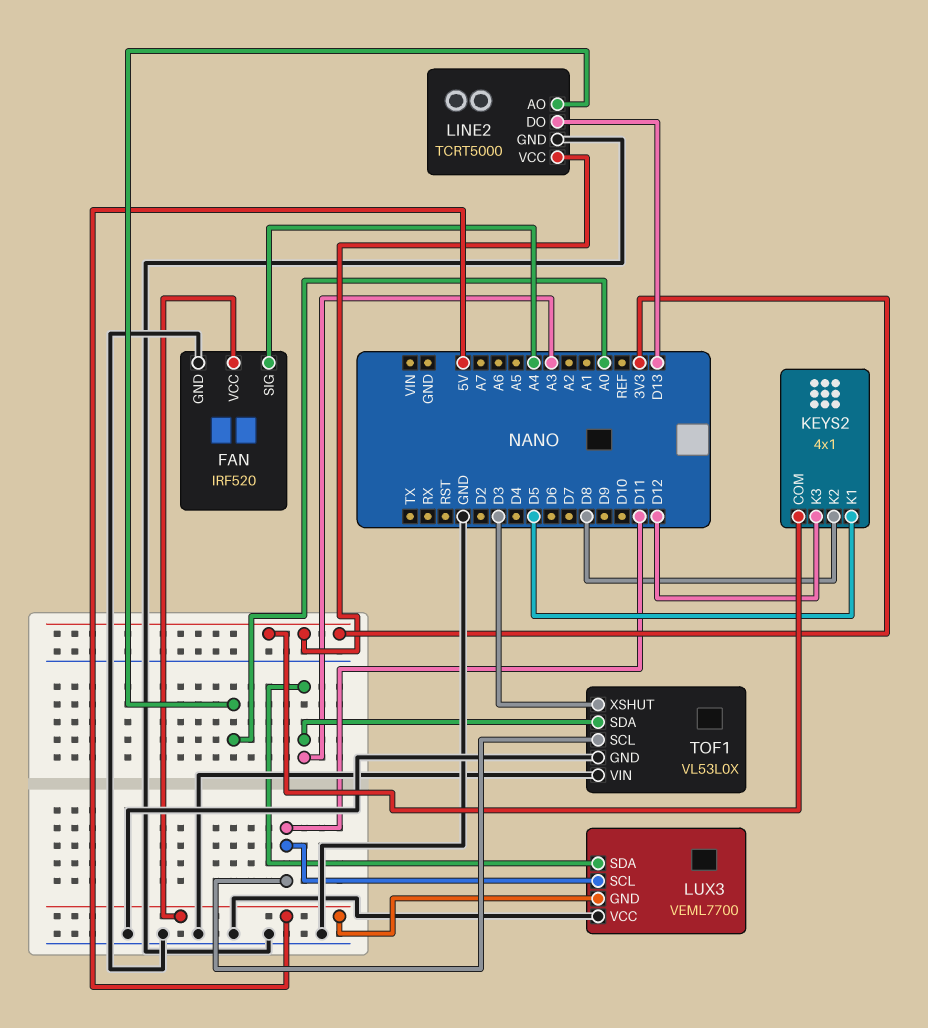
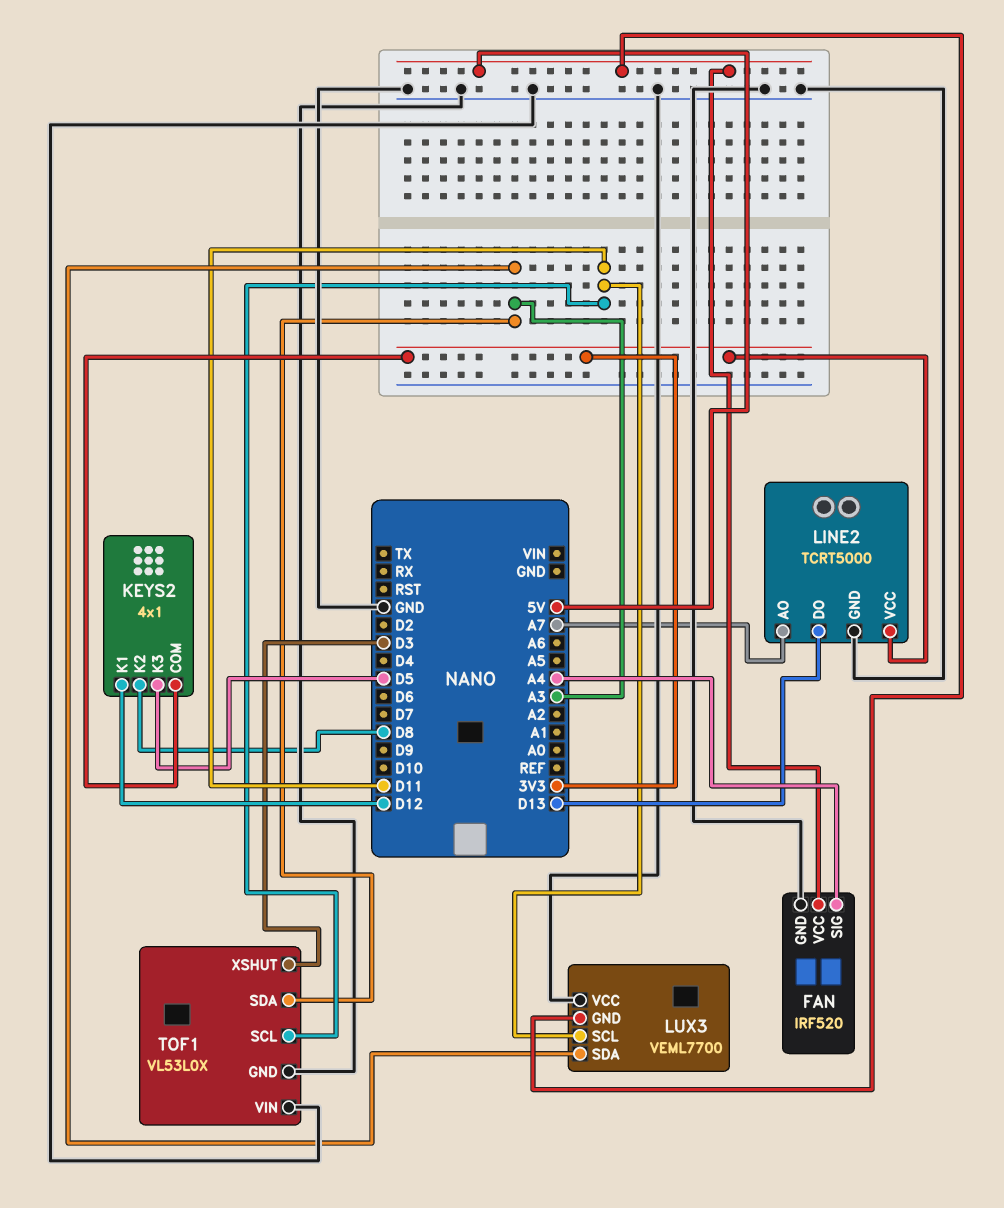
KEYS2 pin K1: D5 -> D12
KEYS2 pin K3: D12 -> D5
LINE2 pin AO: A0 -> A7

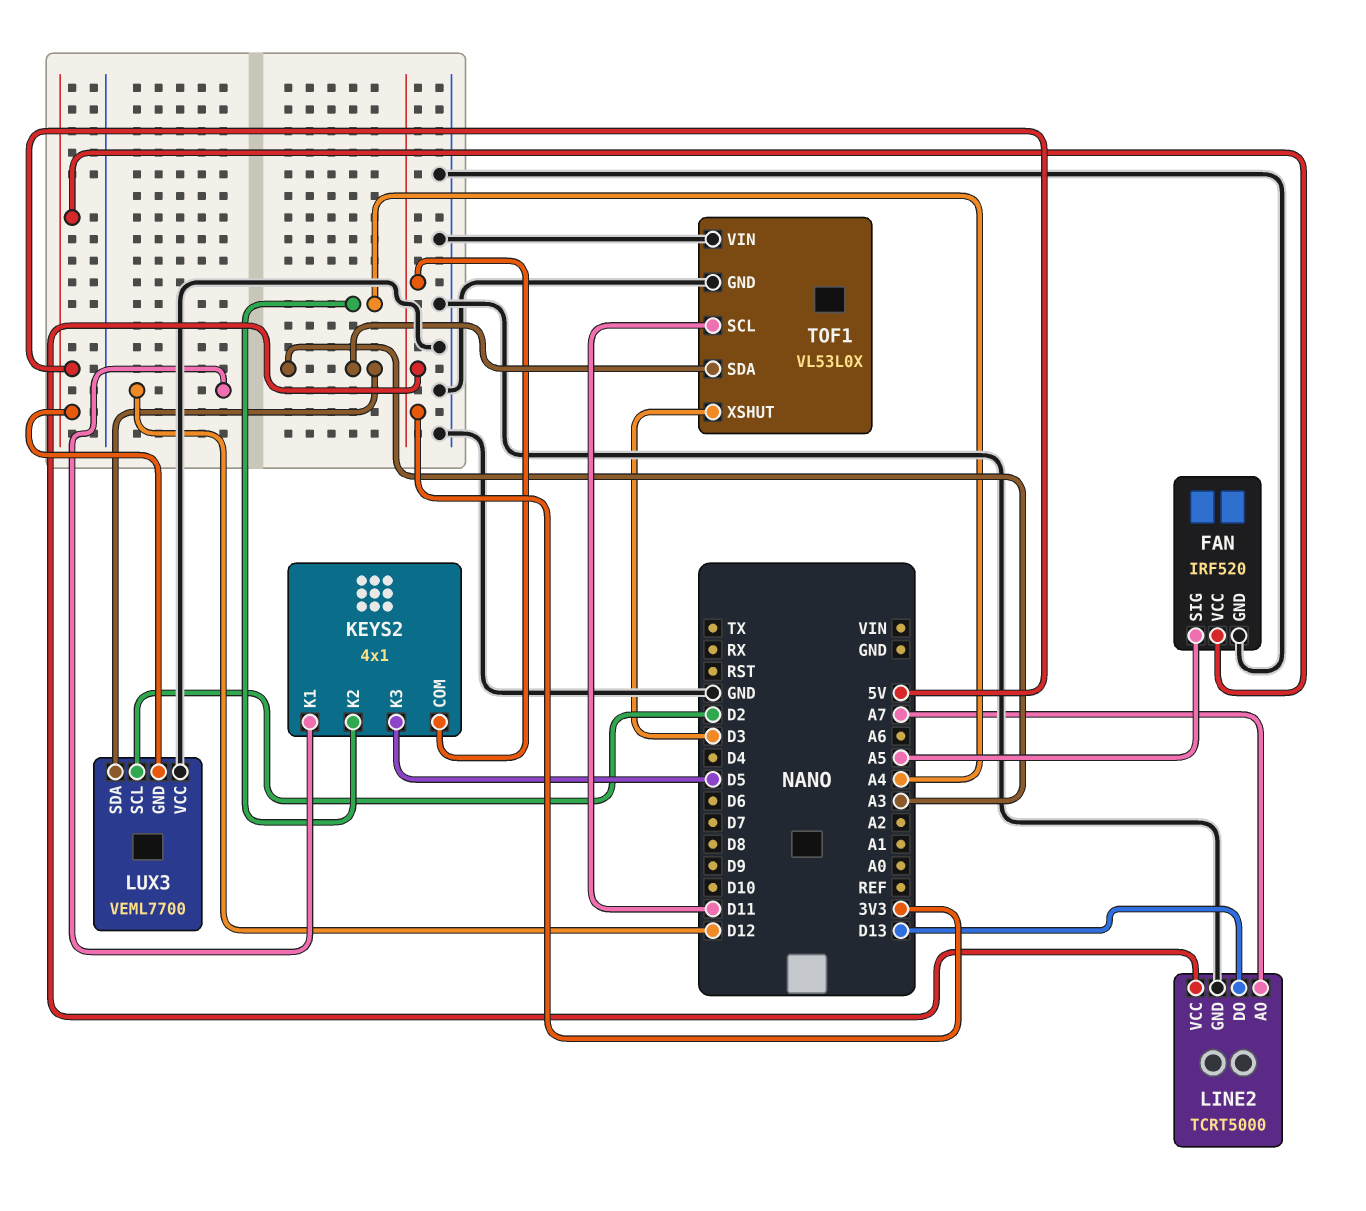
FAN pin SIG: A4 -> A5
KEYS2 pin K2: D8 -> A4
LUX3 pin SCL: D11 -> D2

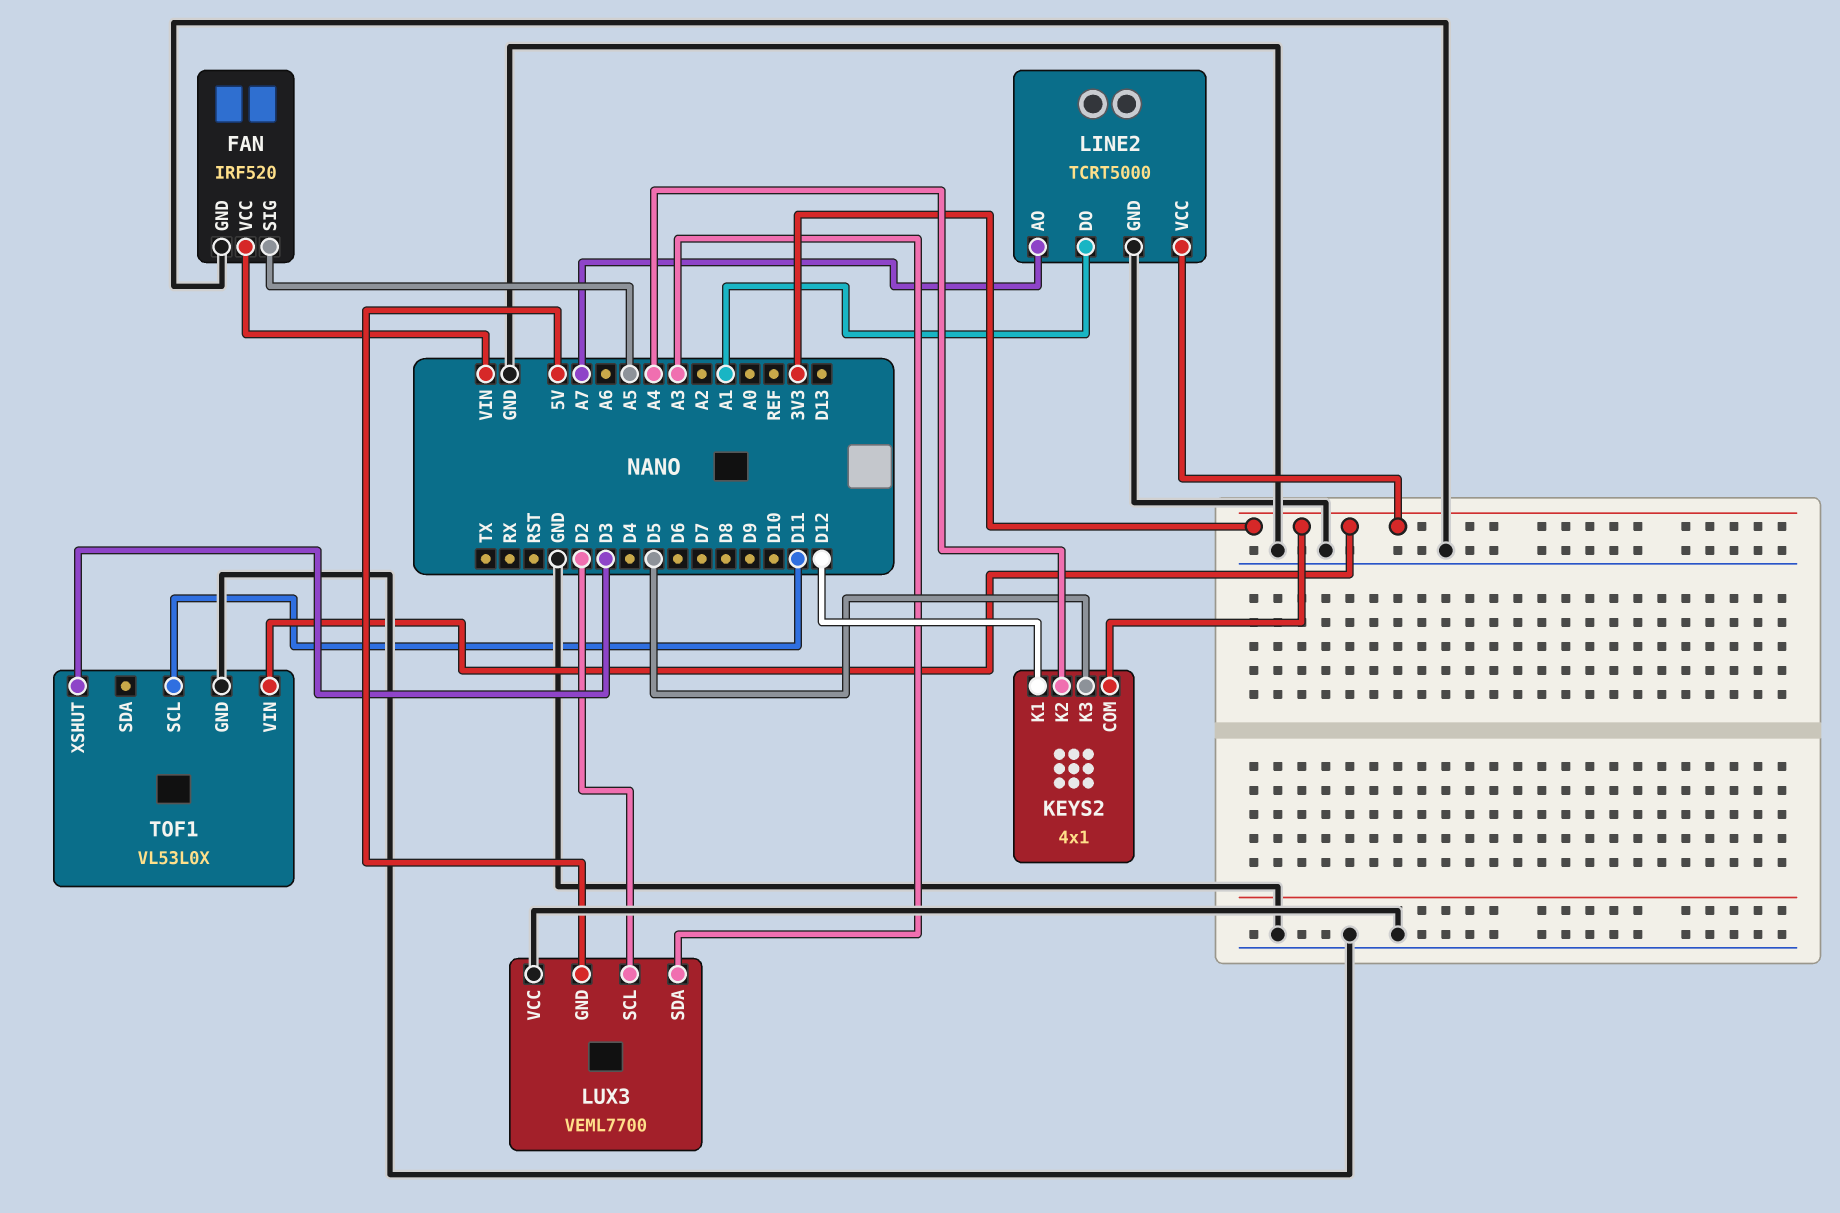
FAN pin VCC: 5V -> VIN
LINE2 pin DO: D13 -> A1
TOF1 pin SDA: A3 -> none
TOF1 pin VIN: GND -> 3V3

